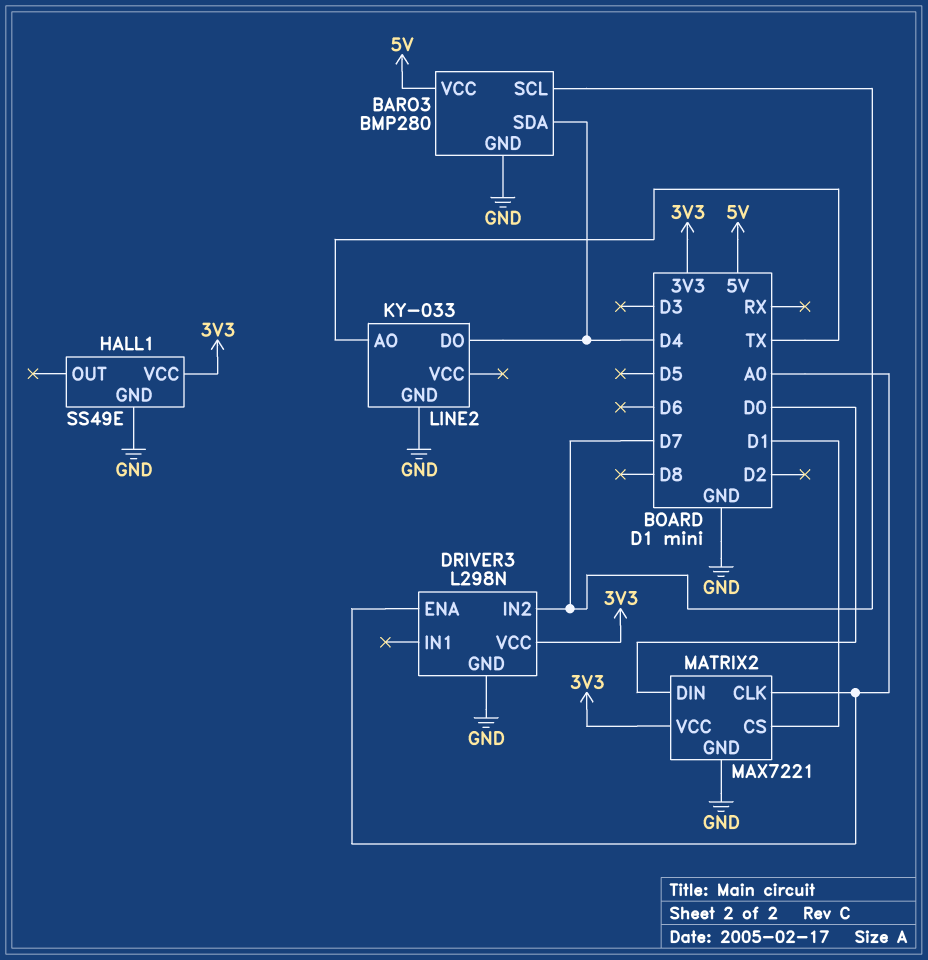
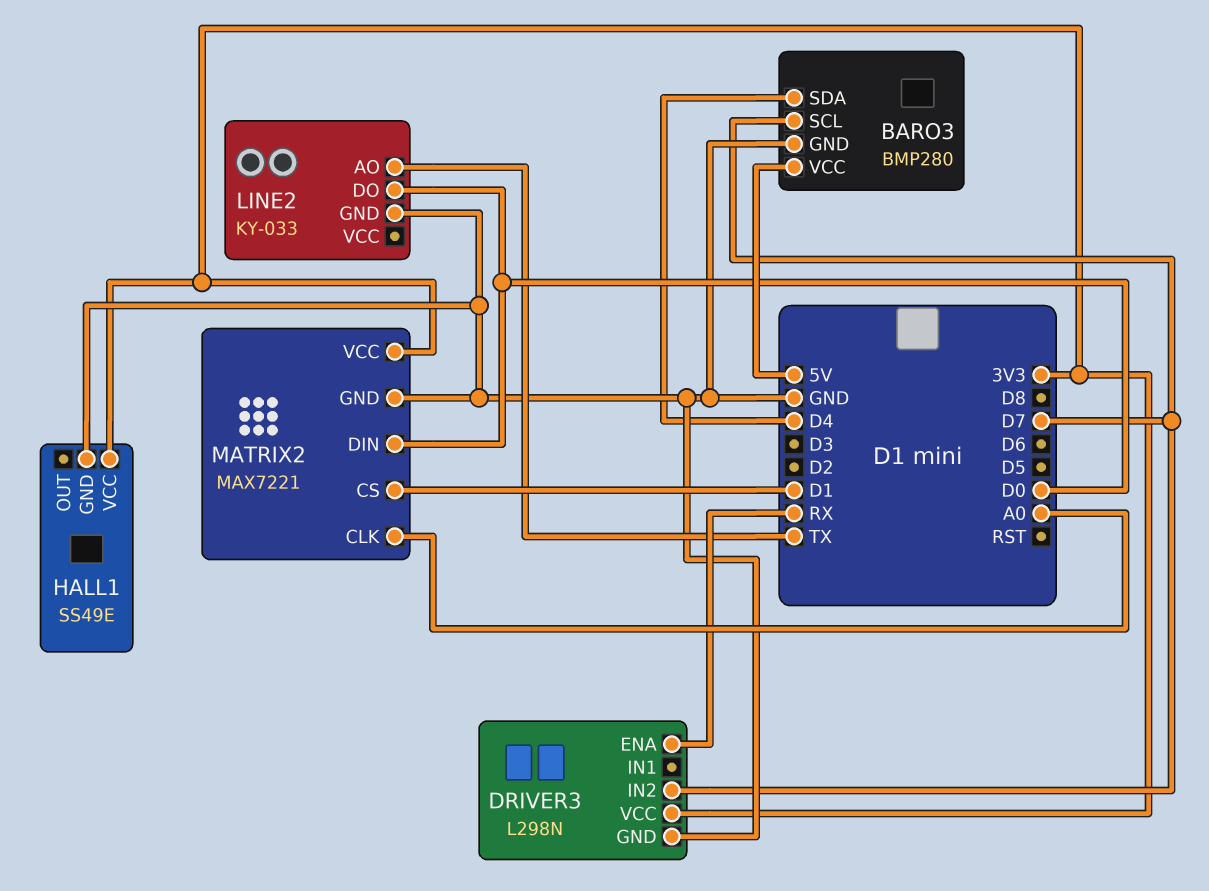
DRIVER3 pin ENA: A0 -> RX
LINE2 pin DO: D4 -> D0

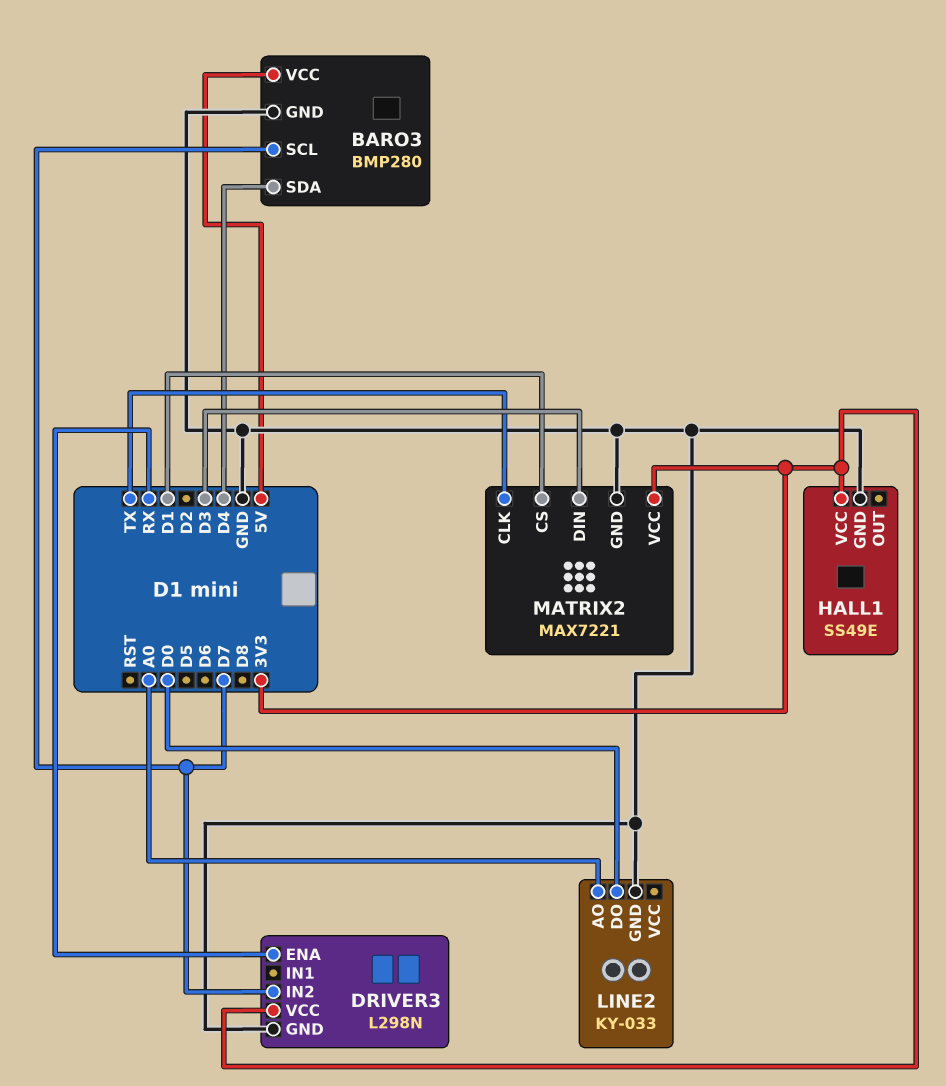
LINE2 pin AO: TX -> A0
MATRIX2 pin CLK: A0 -> TX
MATRIX2 pin DIN: D0 -> D3

